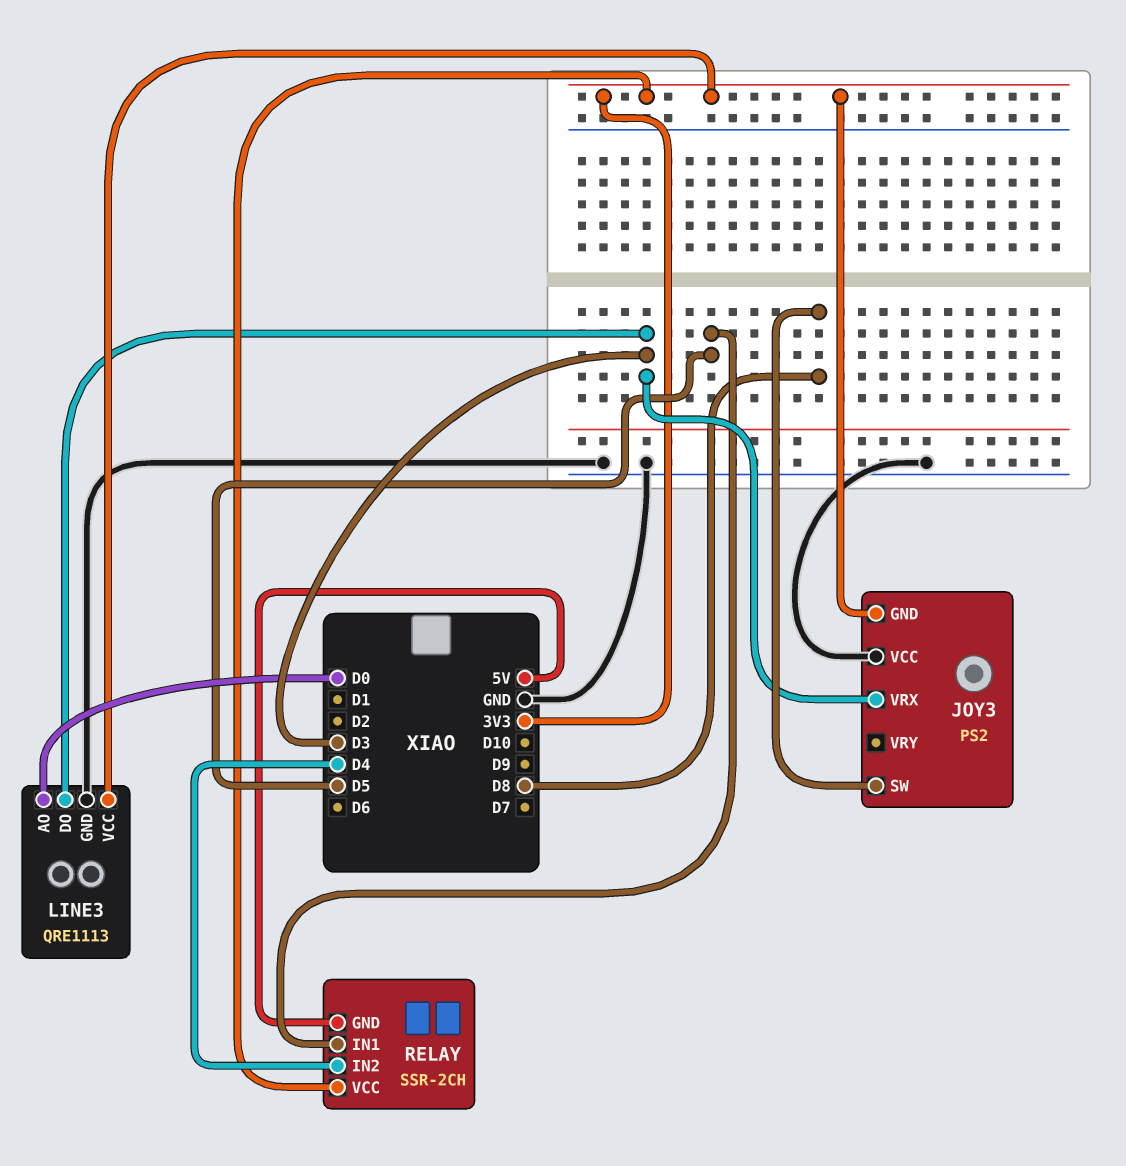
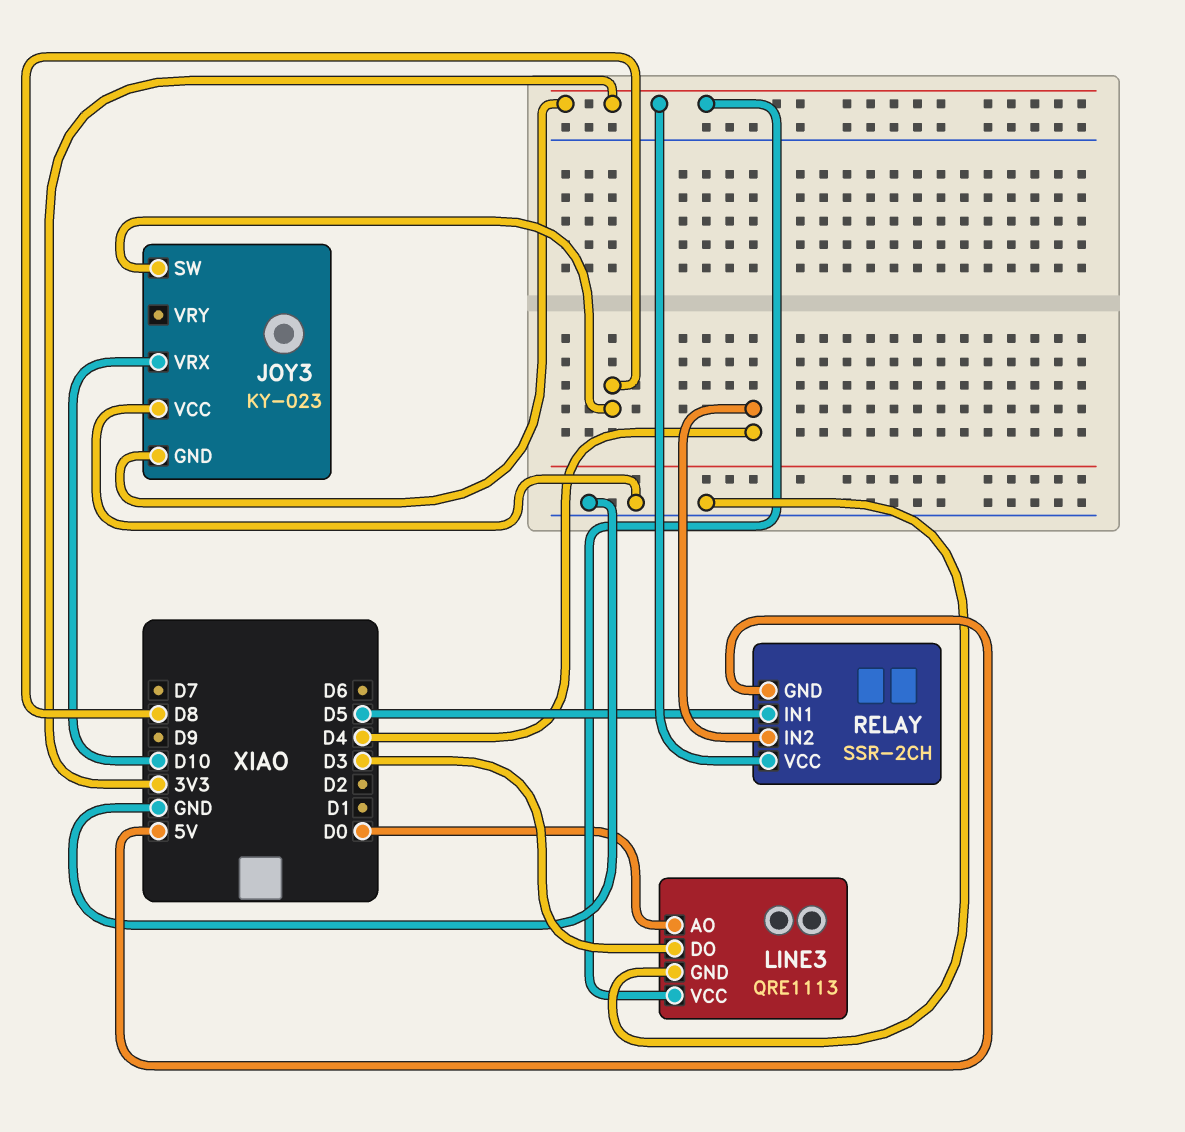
JOY3: PS2 -> KY-023
JOY3 pin VRX: D3 -> D10

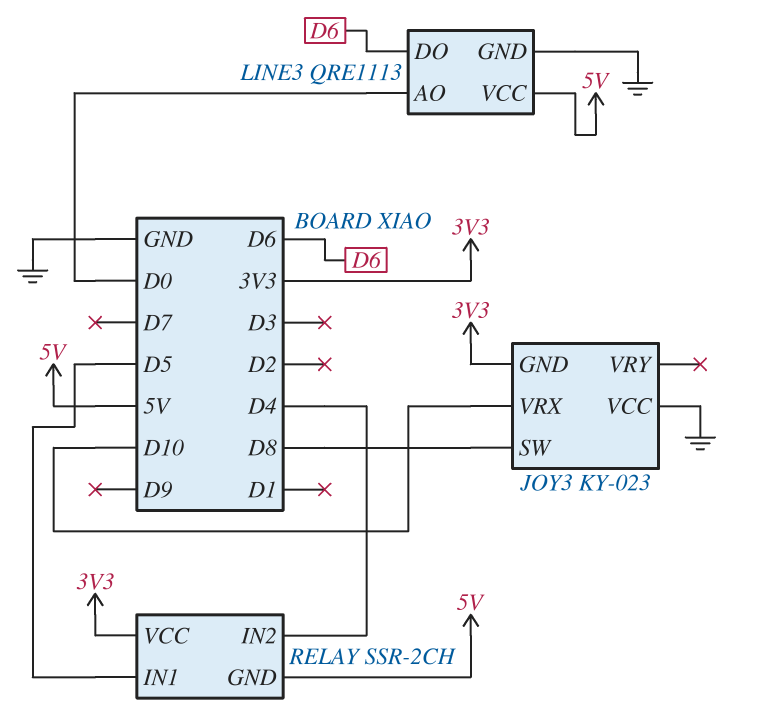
LINE3 pin DO: D3 -> D6
LINE3 pin VCC: 3V3 -> 5V

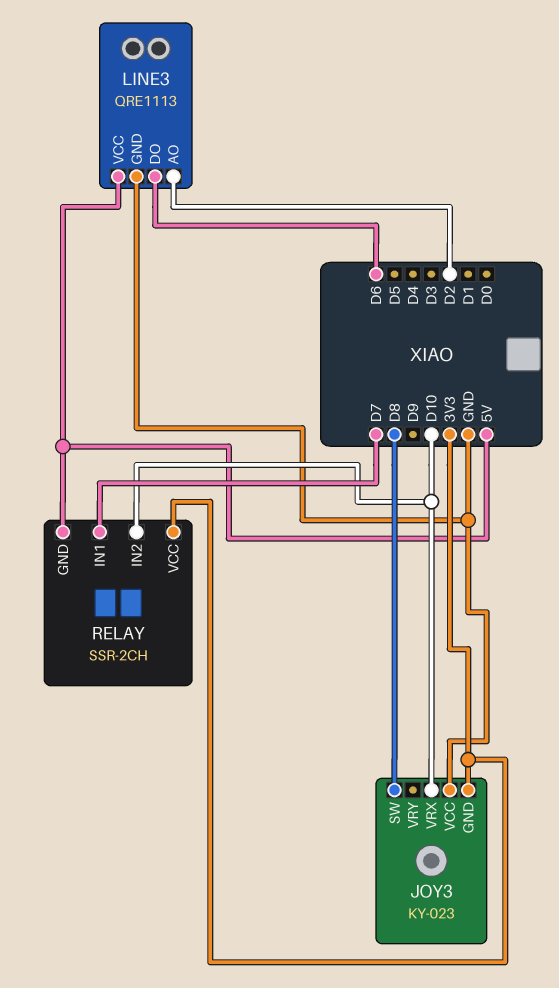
LINE3 pin AO: D0 -> D2
RELAY pin IN1: D5 -> D7
RELAY pin IN2: D4 -> D10

